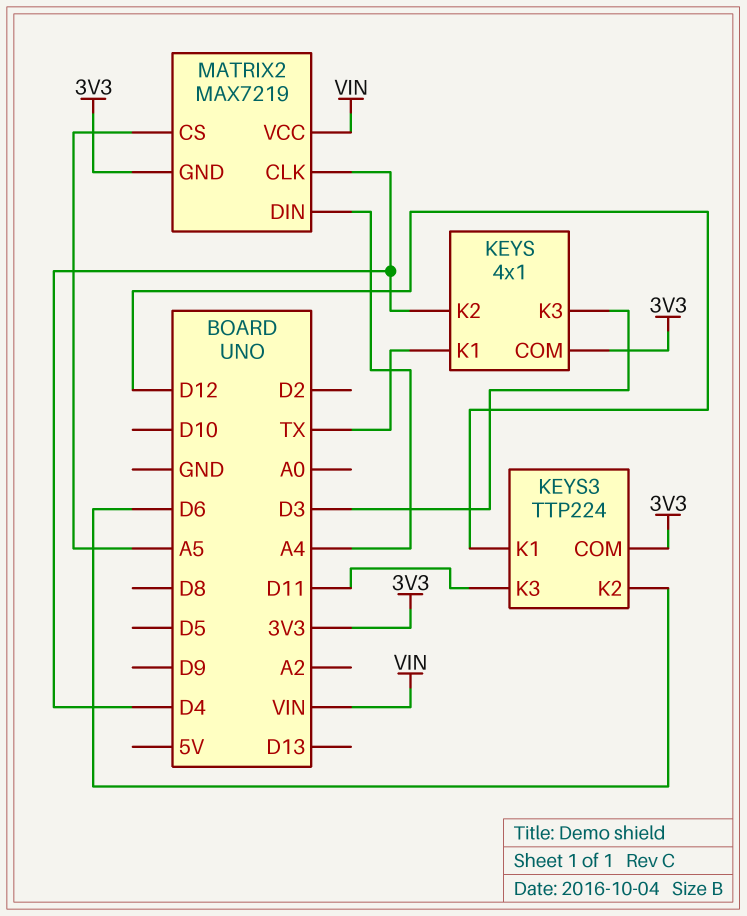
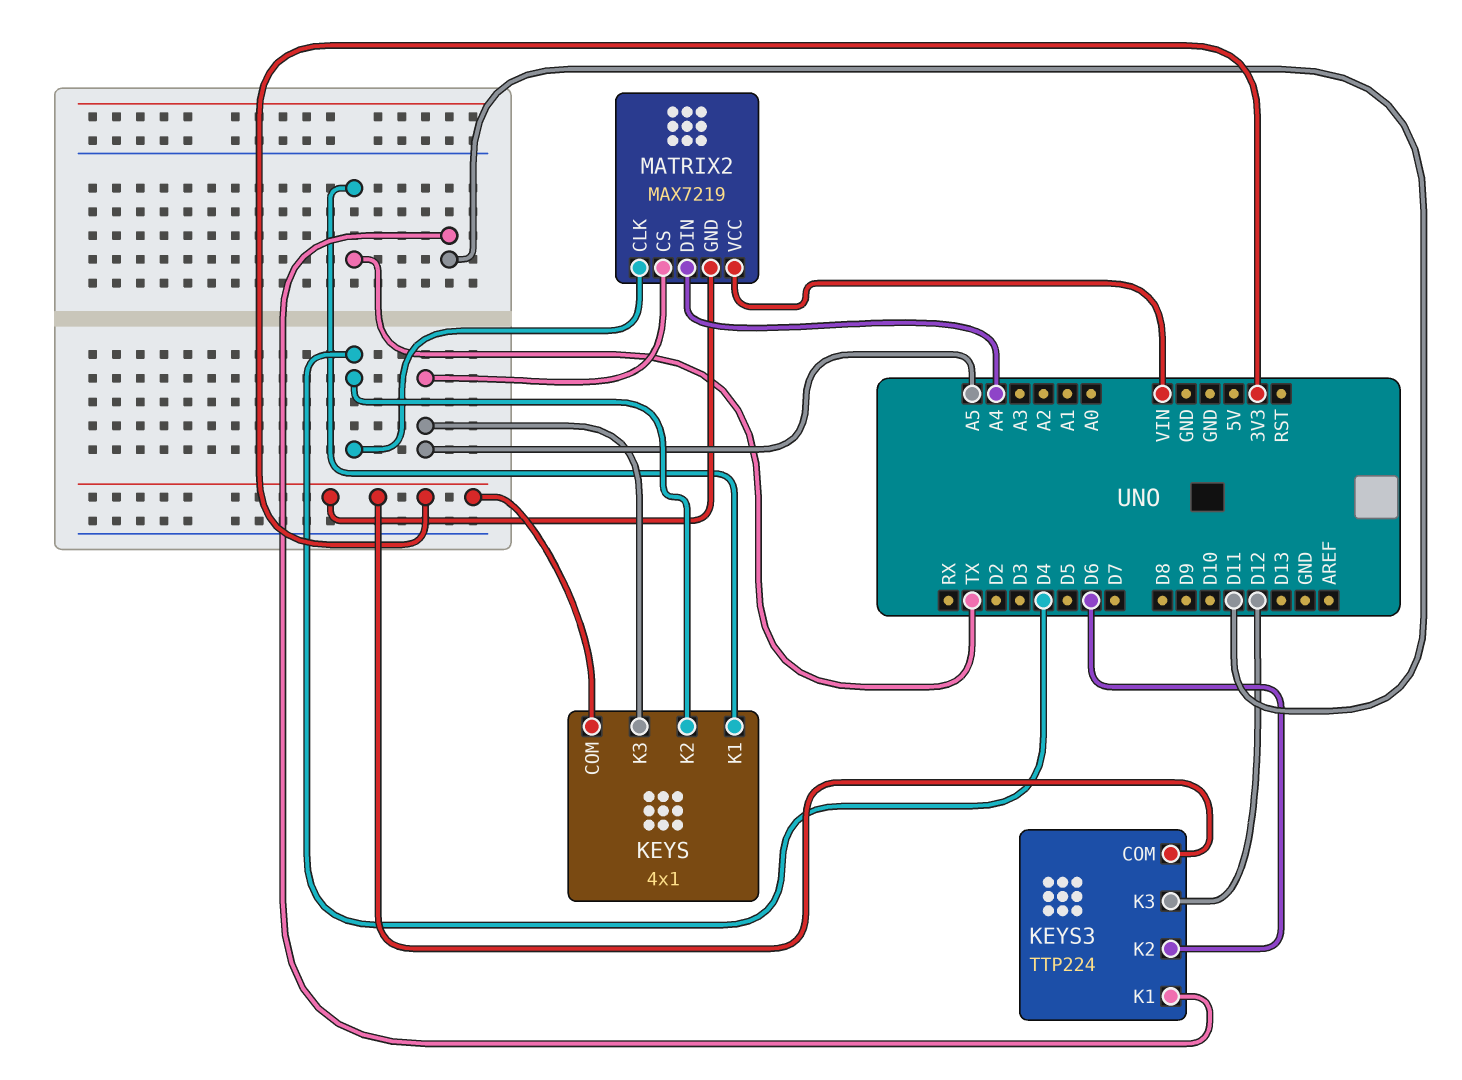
KEYS pin K3: D3 -> A5
KEYS3 pin K1: D12 -> D11
KEYS3 pin K3: D11 -> D12

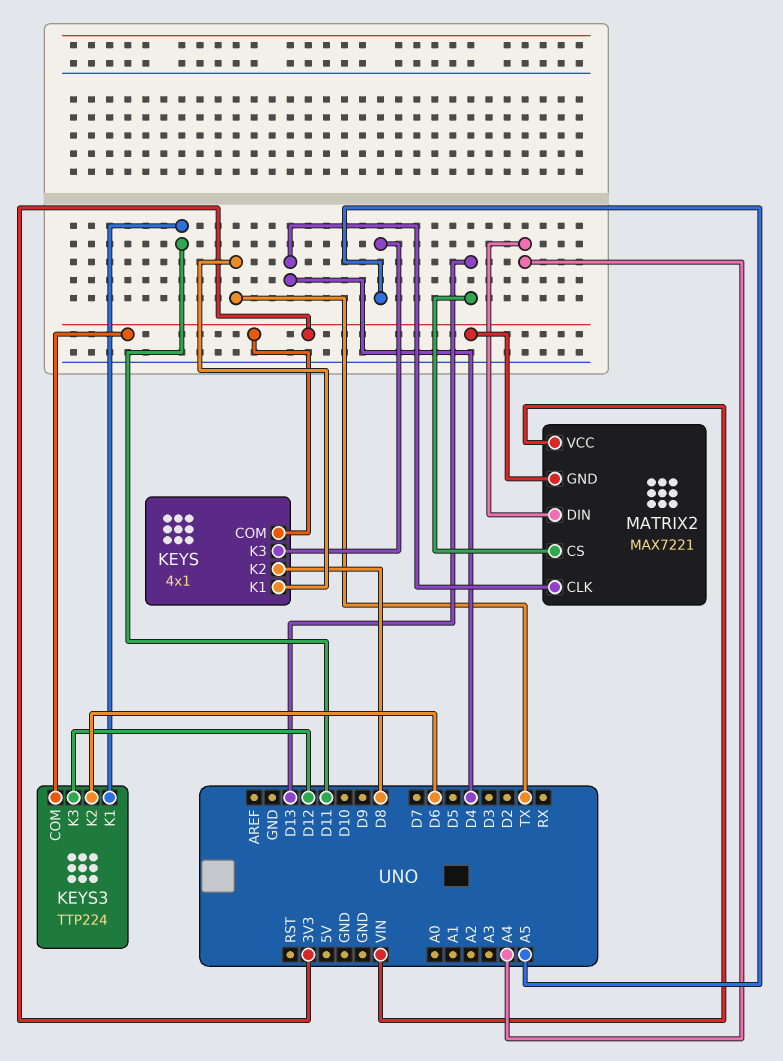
KEYS pin K2: D4 -> D8
MATRIX2: MAX7219 -> MAX7221
MATRIX2 pin CS: A5 -> D13

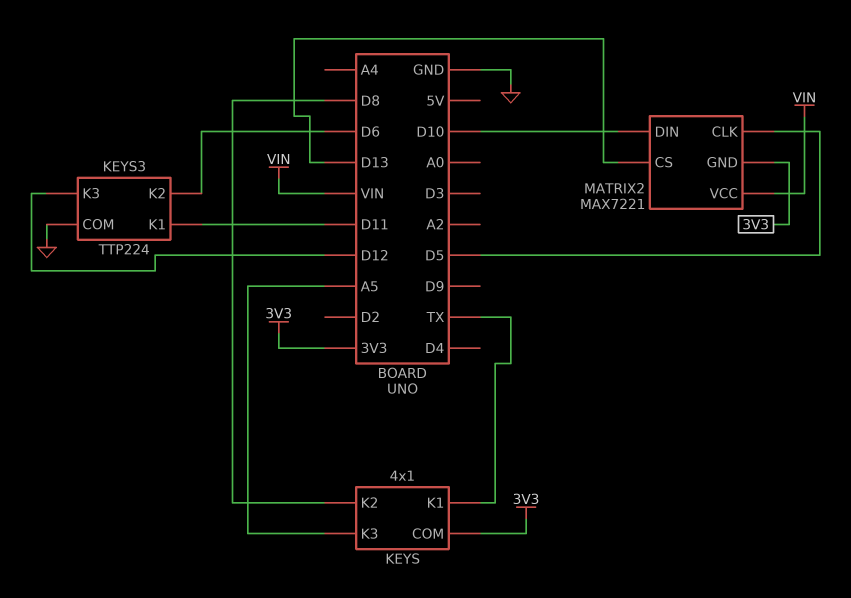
KEYS3 pin COM: 3V3 -> GND
MATRIX2 pin CLK: D4 -> D5
MATRIX2 pin DIN: A4 -> D10

